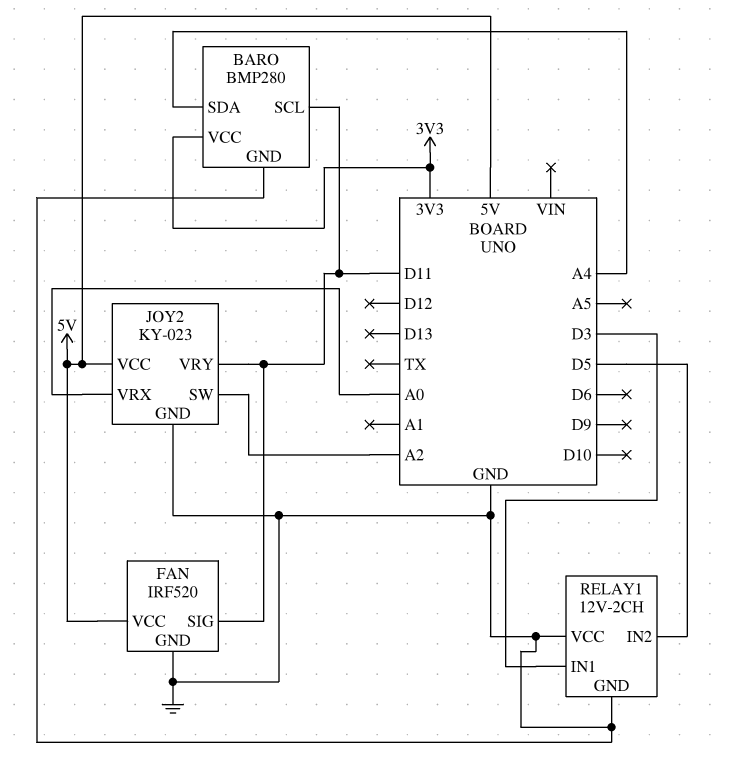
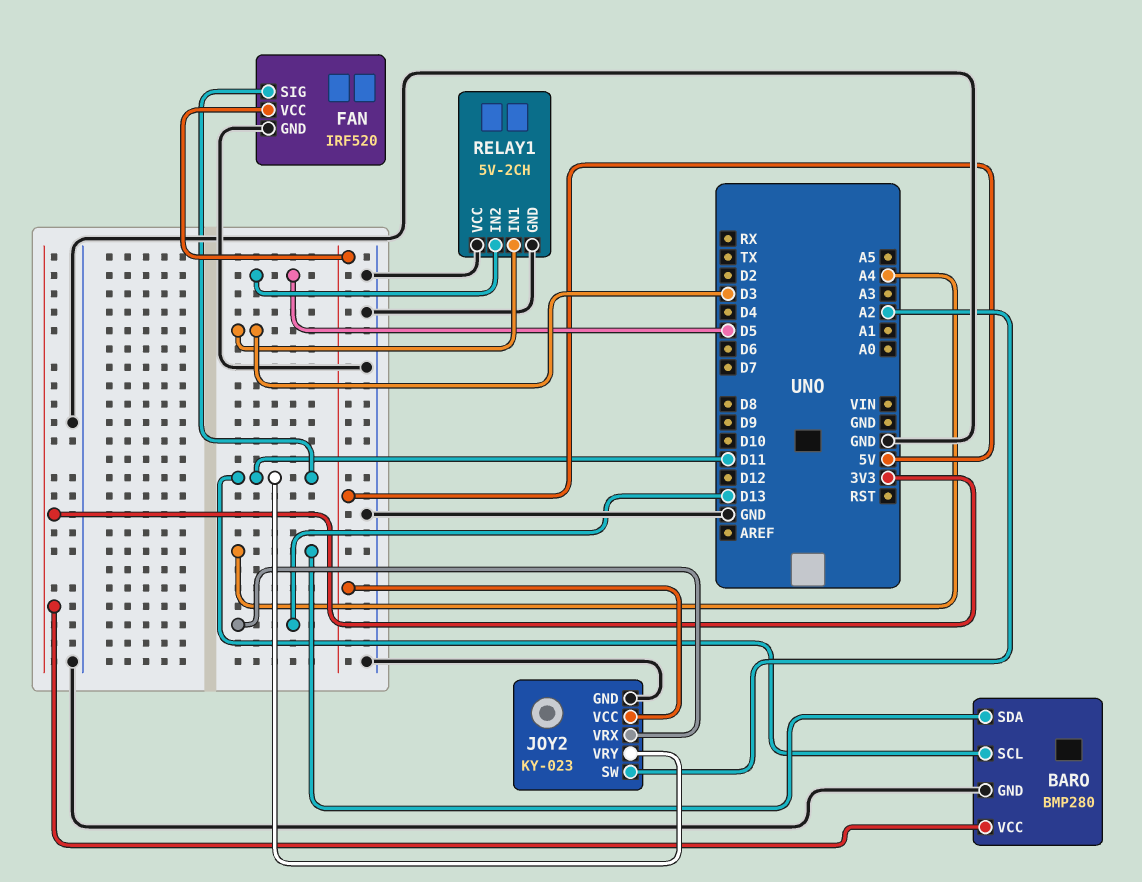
JOY2 pin VRX: A0 -> D13
RELAY1: 12V-2CH -> 5V-2CH

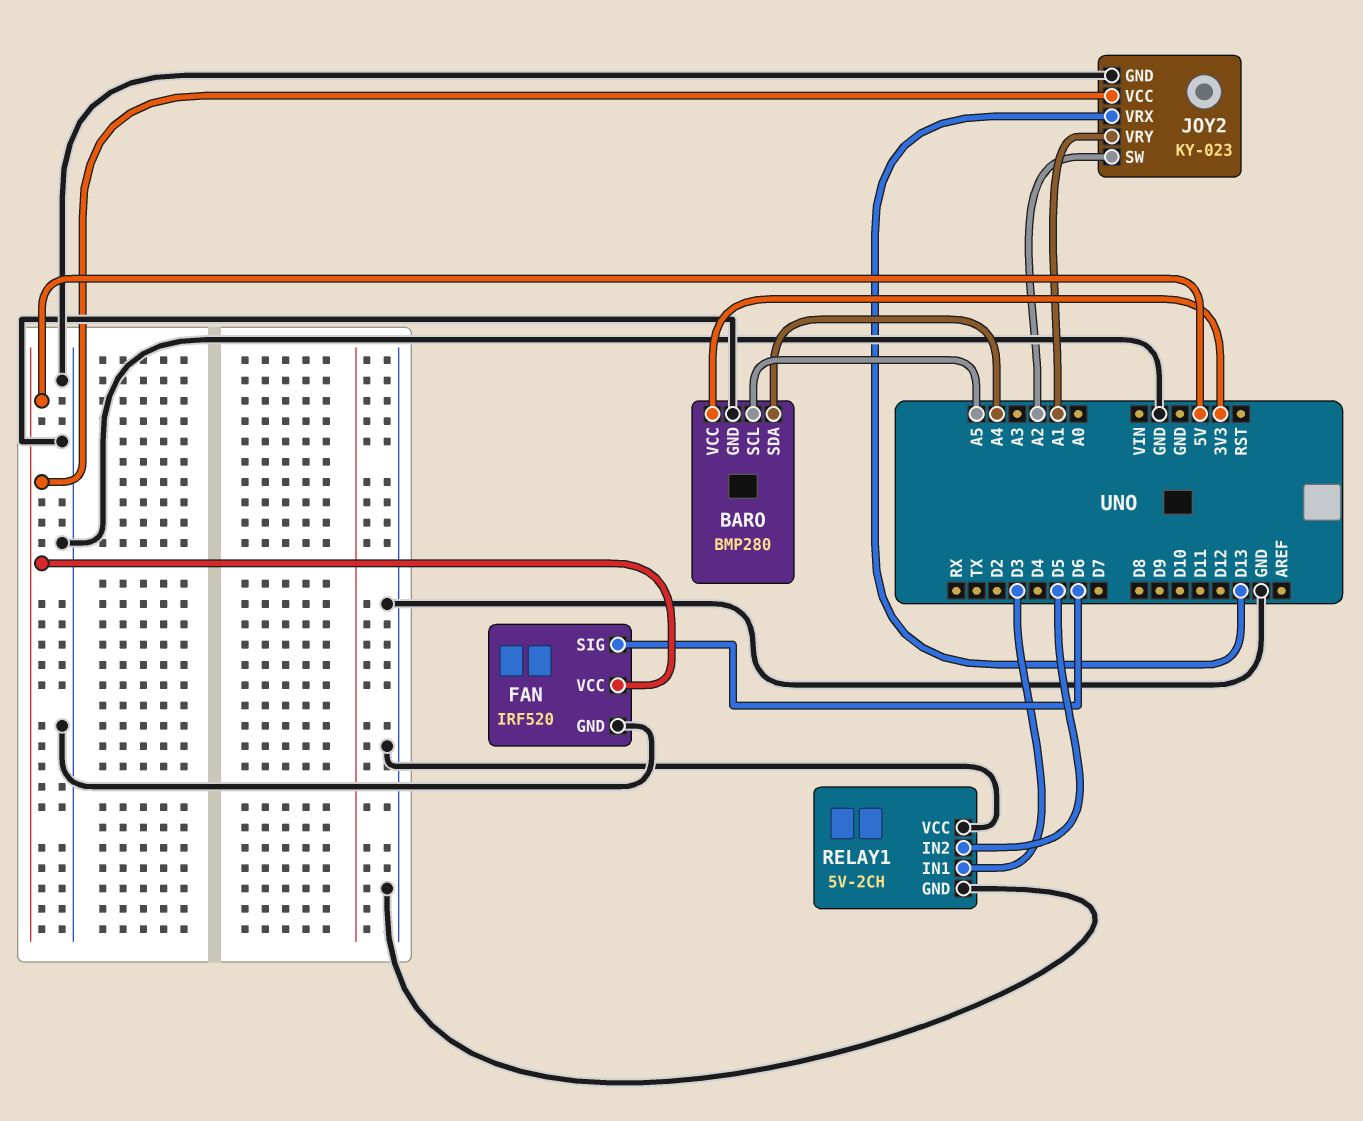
BARO pin SCL: D11 -> A5
FAN pin SIG: D11 -> D6
JOY2 pin VRY: D11 -> A1

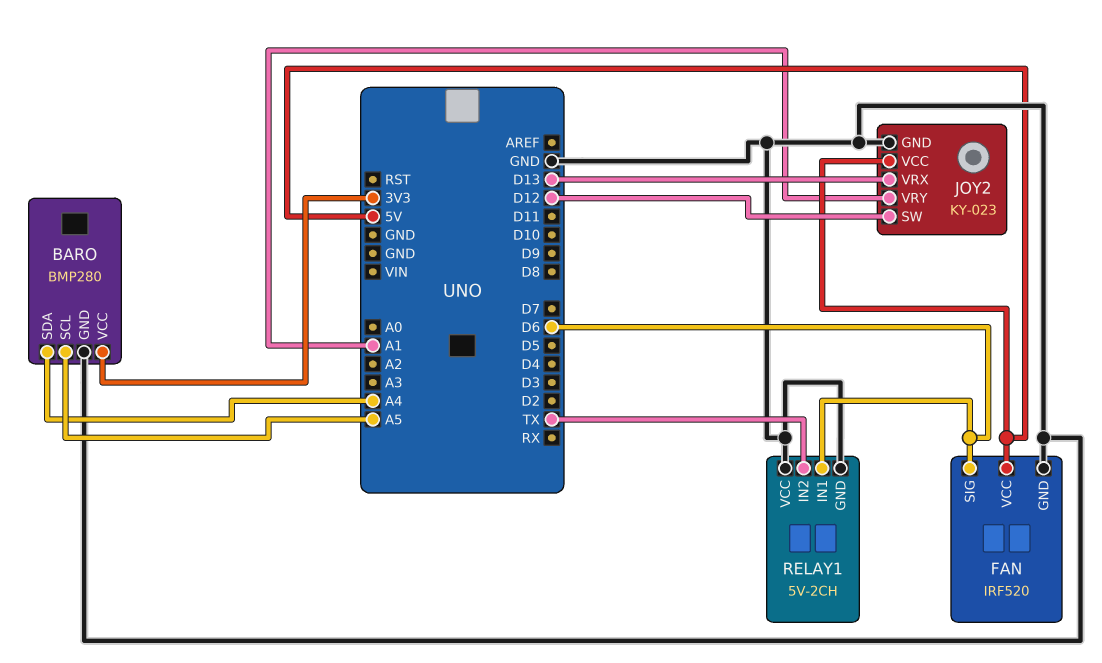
JOY2 pin SW: A2 -> D12
RELAY1 pin IN1: D3 -> D6
RELAY1 pin IN2: D5 -> TX

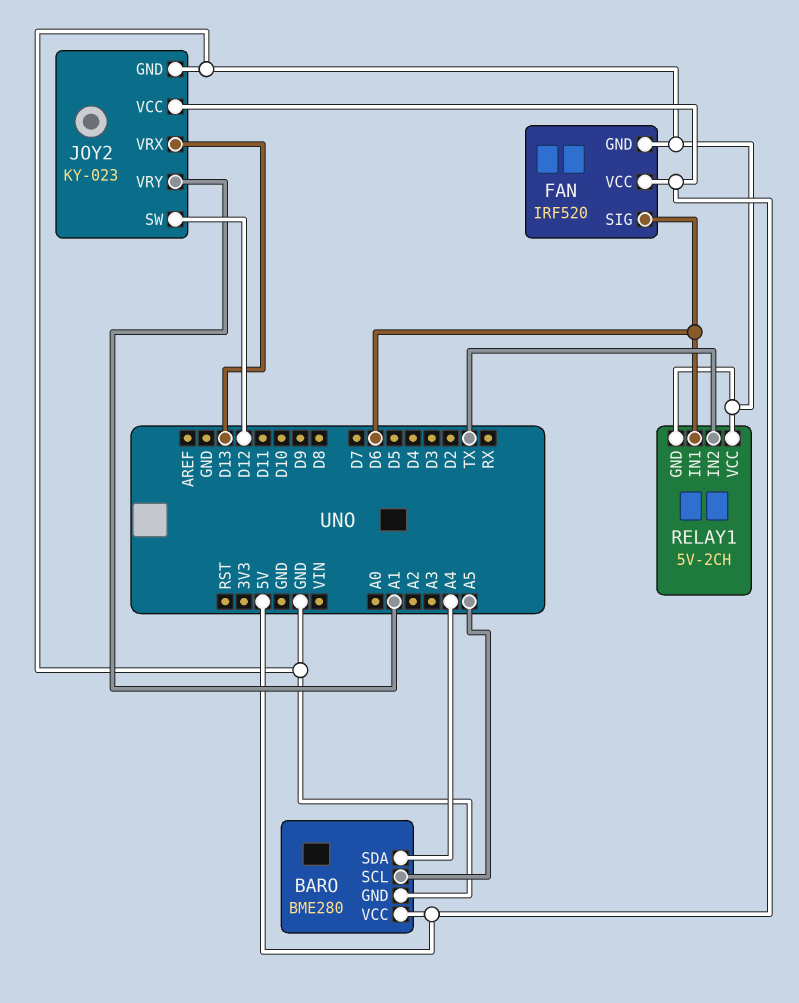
BARO: BMP280 -> BME280
BARO pin VCC: 3V3 -> 5V

